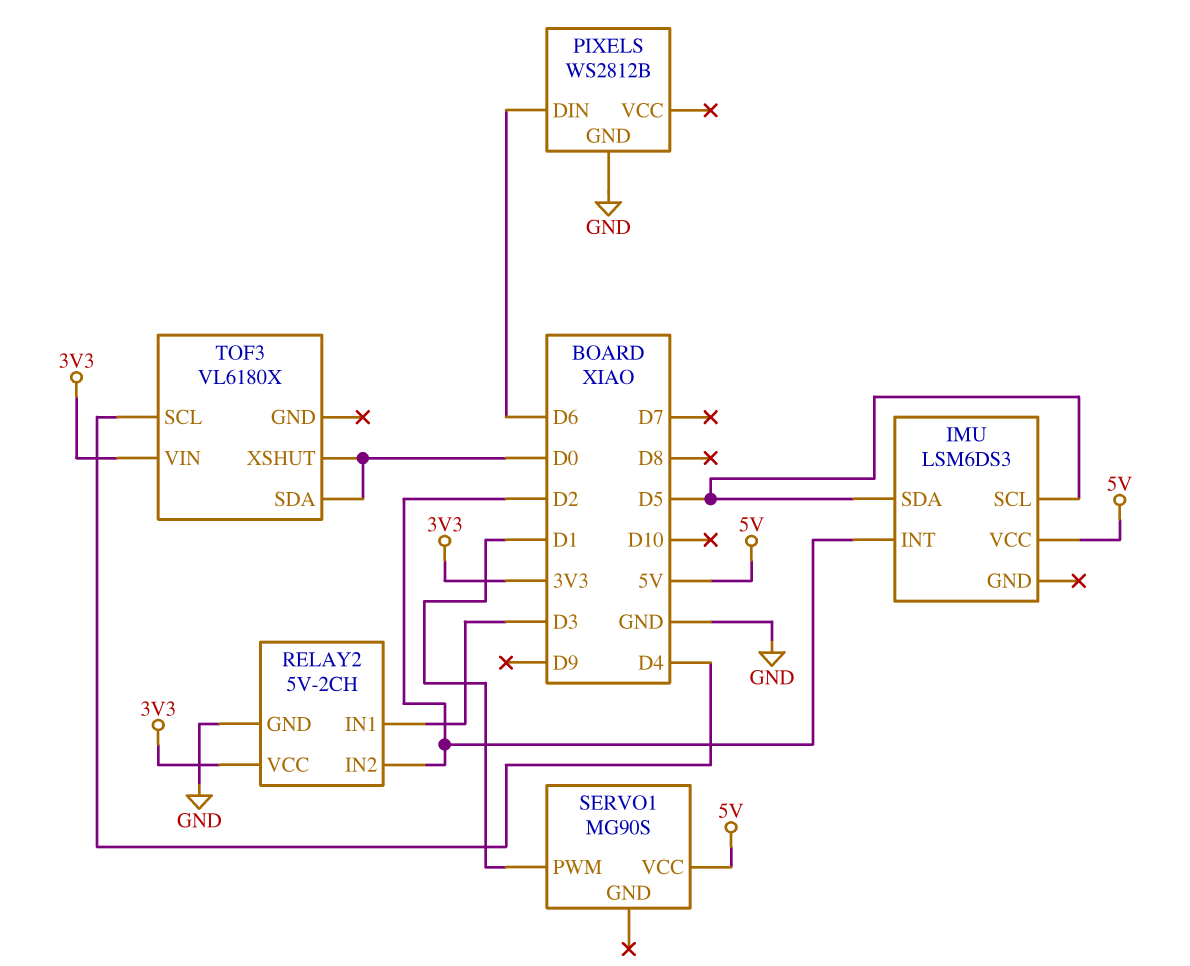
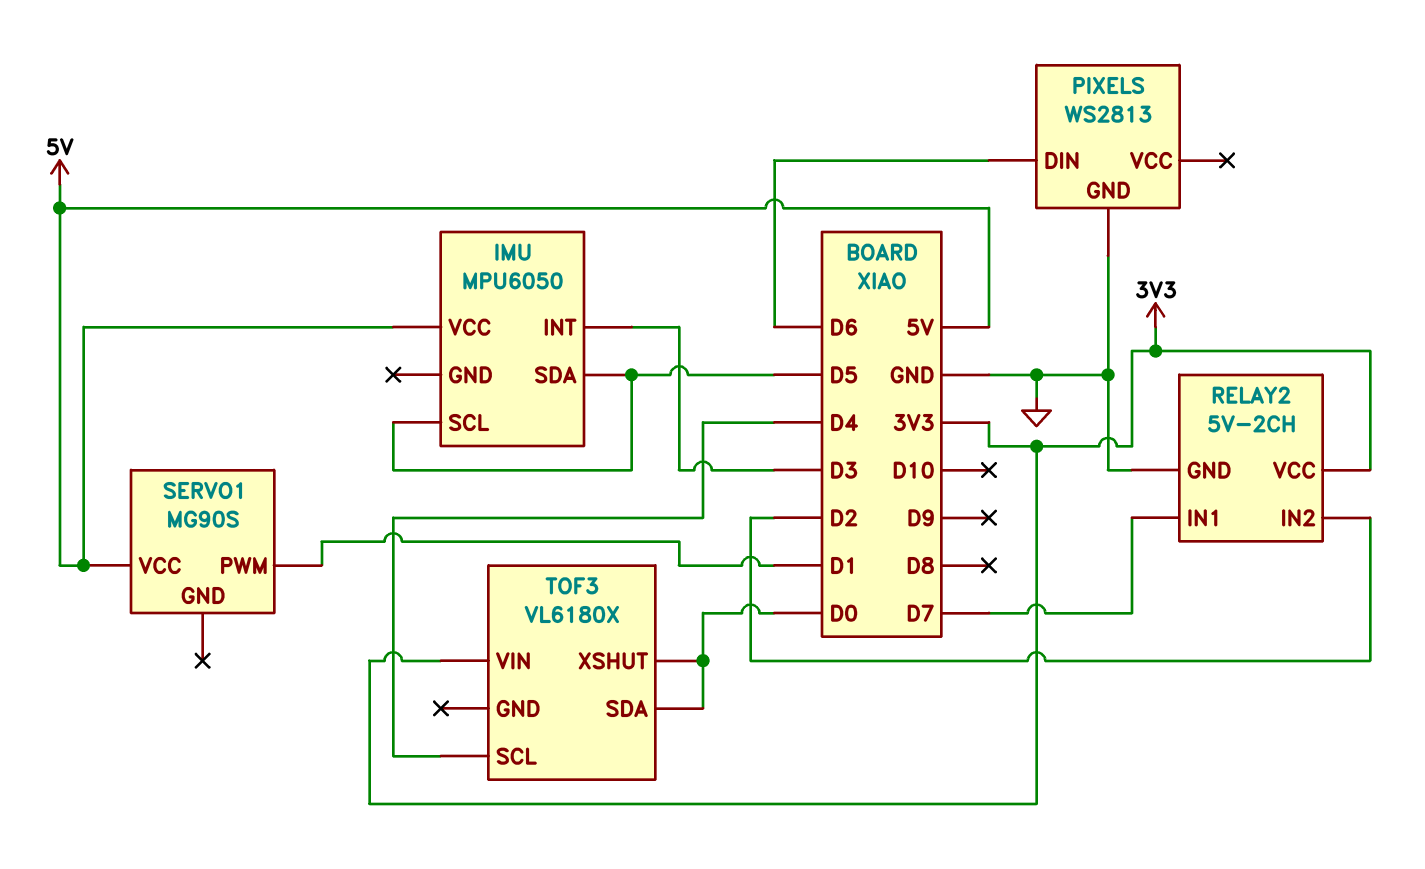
IMU: LSM6DS3 -> MPU6050
IMU pin INT: D2 -> D3
PIXELS: WS2812B -> WS2813
RELAY2 pin IN1: D3 -> D7

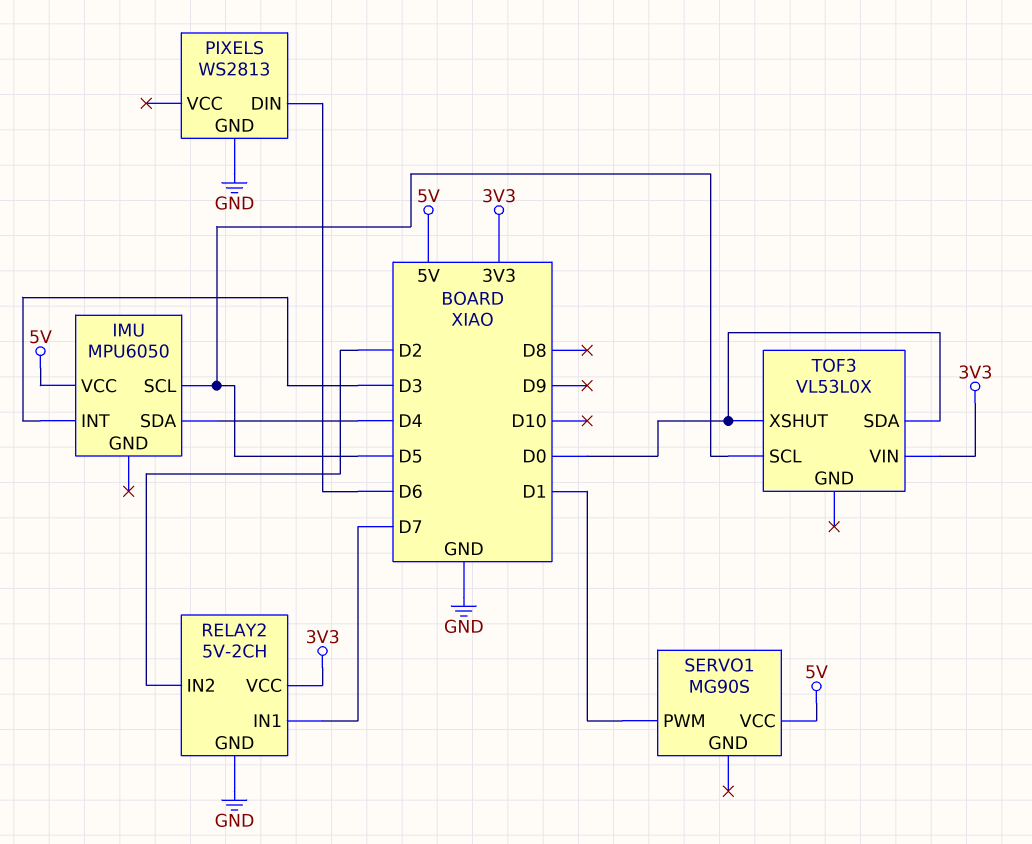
IMU pin SDA: D5 -> D4
TOF3: VL6180X -> VL53L0X
TOF3 pin SCL: D4 -> D5

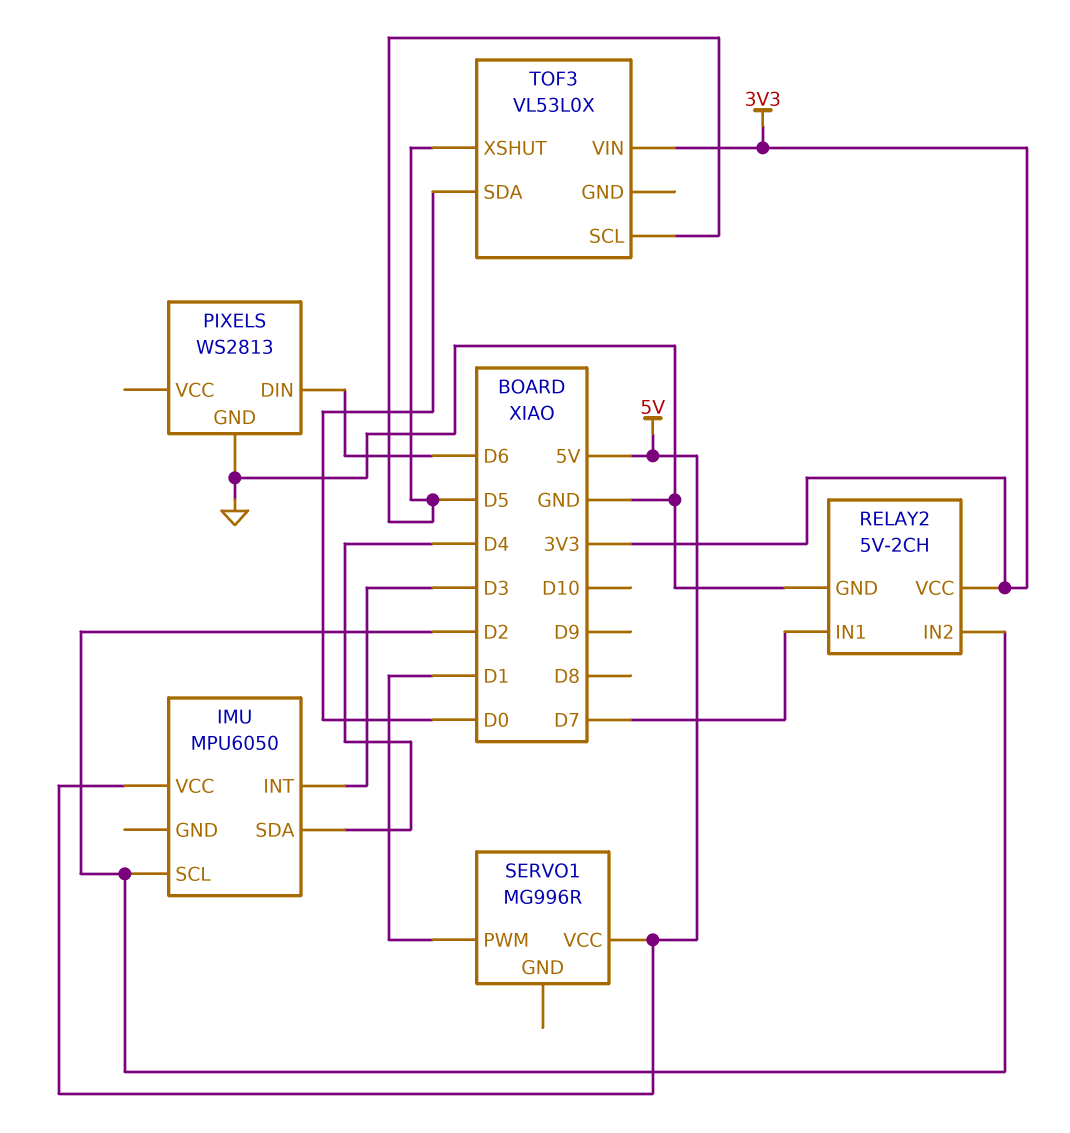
IMU pin SCL: D5 -> D2
SERVO1: MG90S -> MG996R
TOF3 pin XSHUT: D0 -> D5

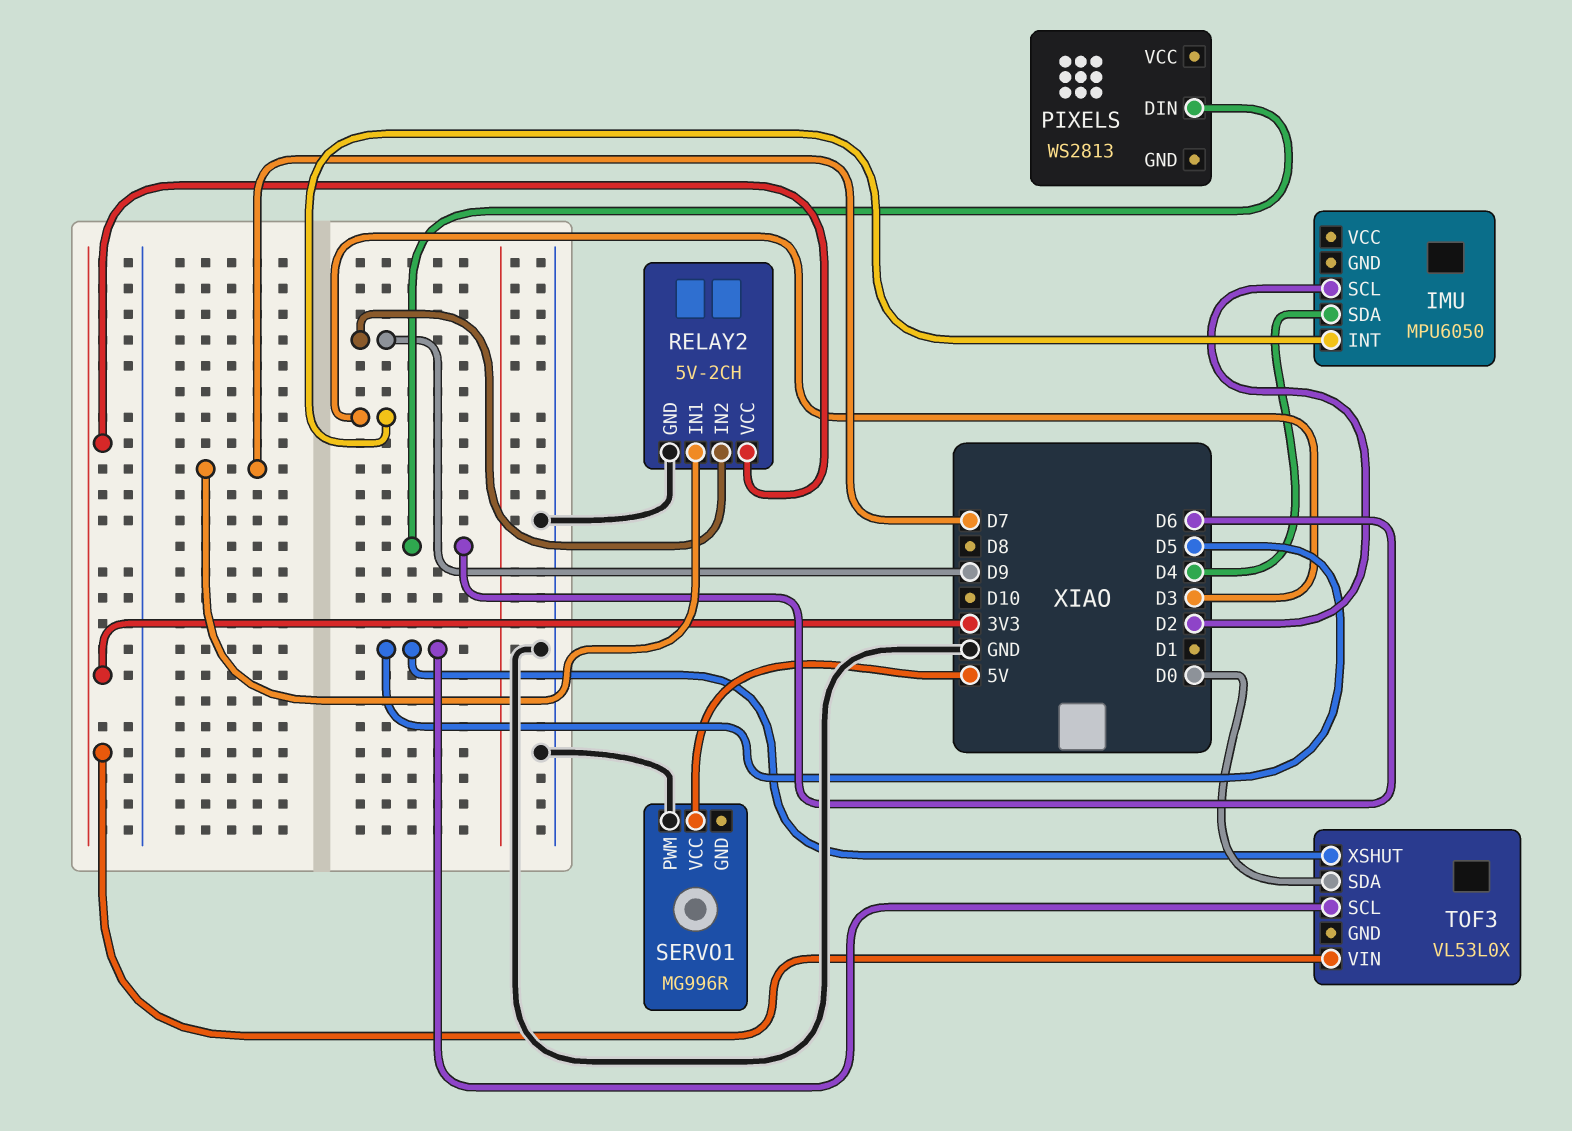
IMU pin VCC: 5V -> none
PIXELS pin GND: GND -> none
RELAY2 pin IN2: D2 -> D9
SERVO1 pin PWM: D1 -> GND

